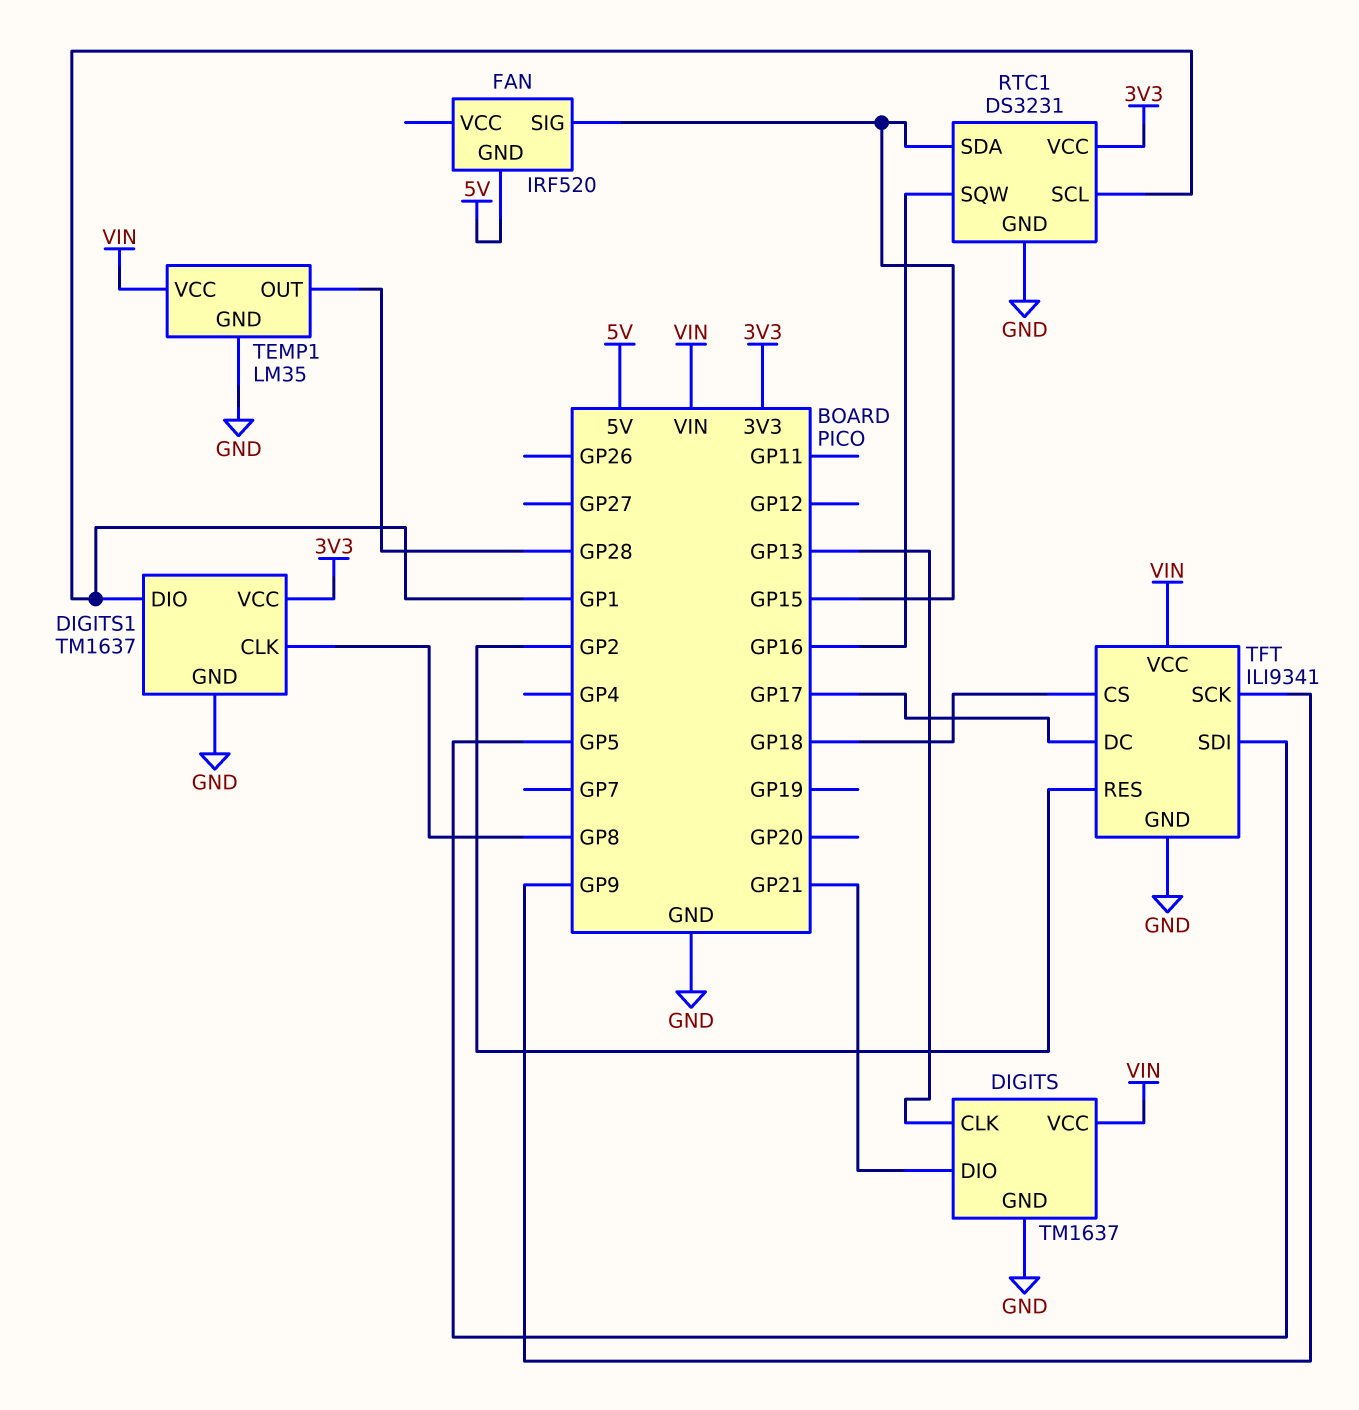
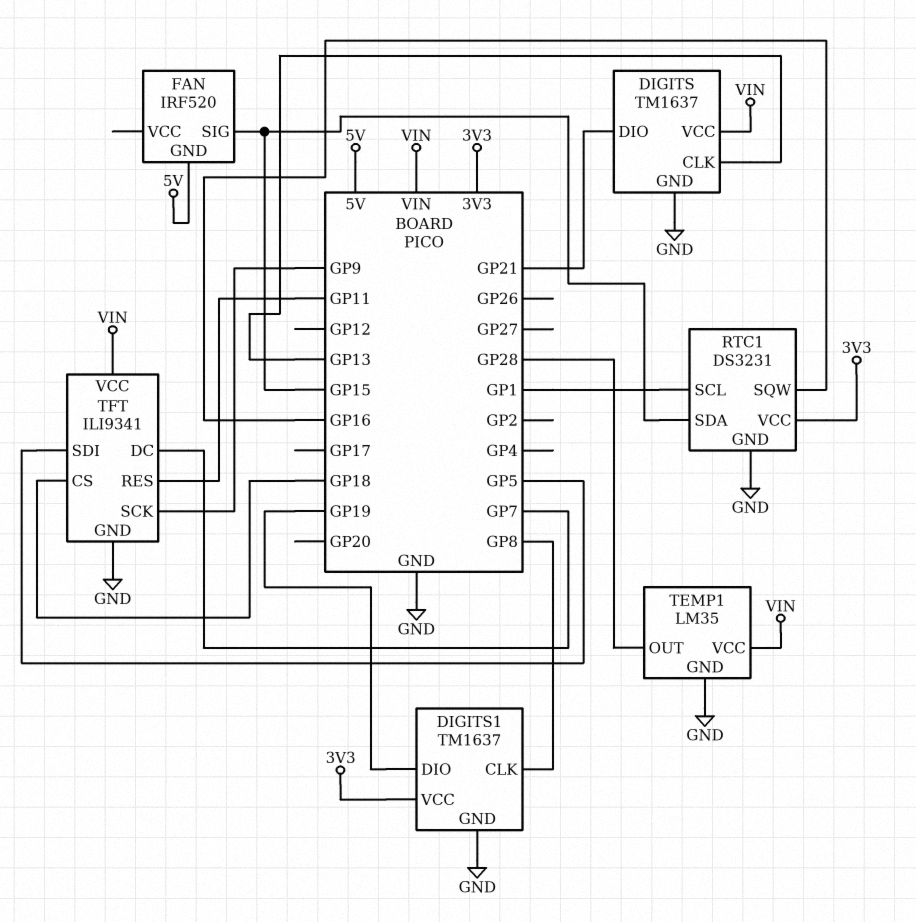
DIGITS1 pin DIO: GP1 -> GP19
TFT pin DC: GP17 -> GP7
TFT pin RES: GP2 -> GP11

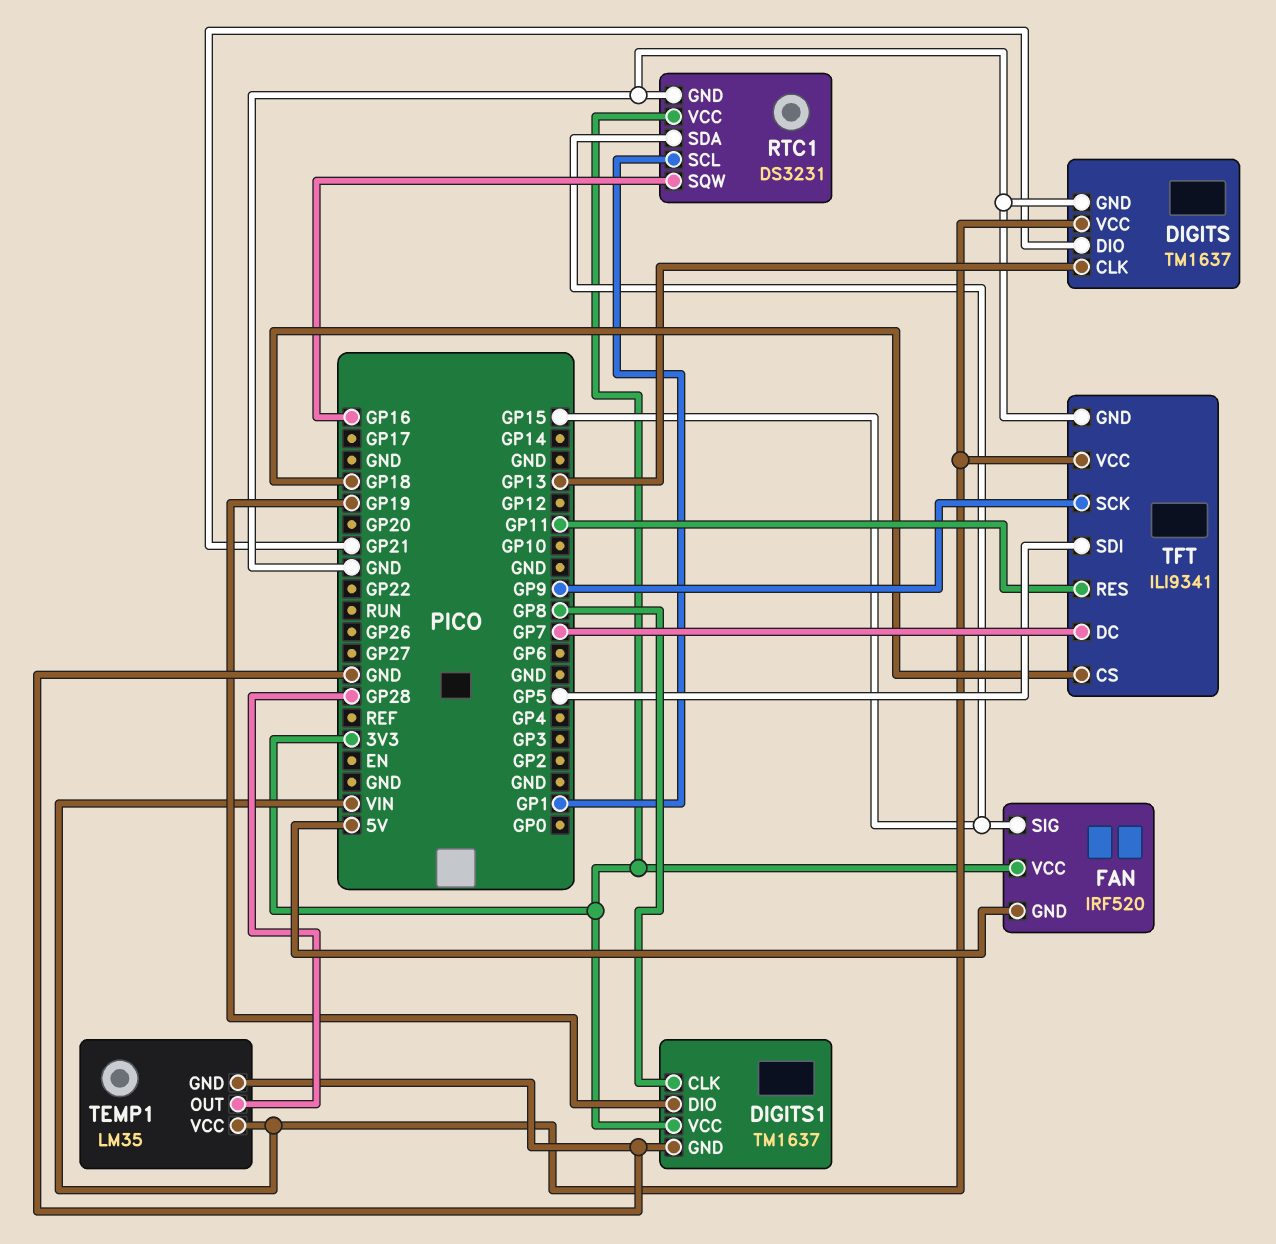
FAN pin VCC: none -> 3V3

